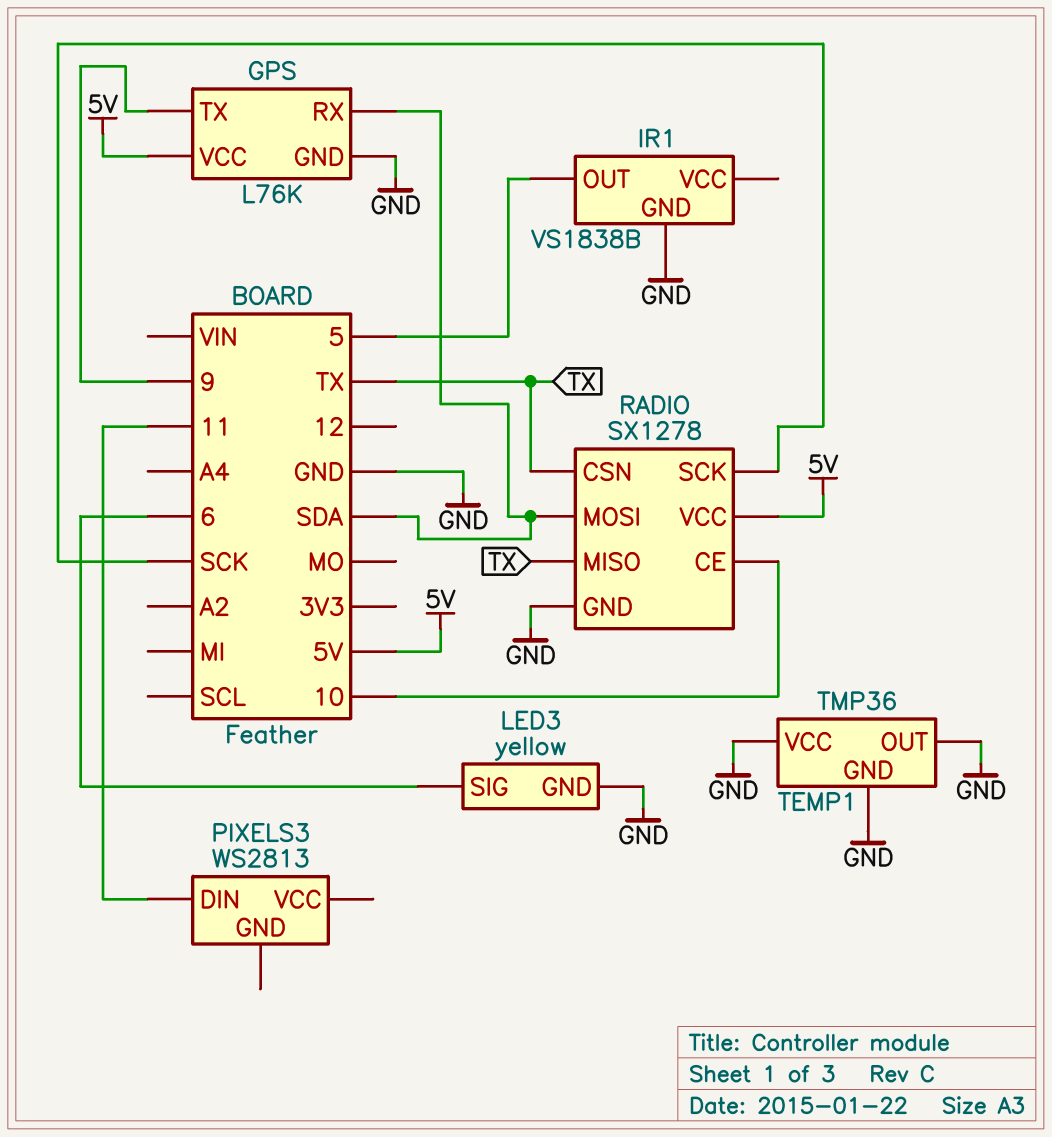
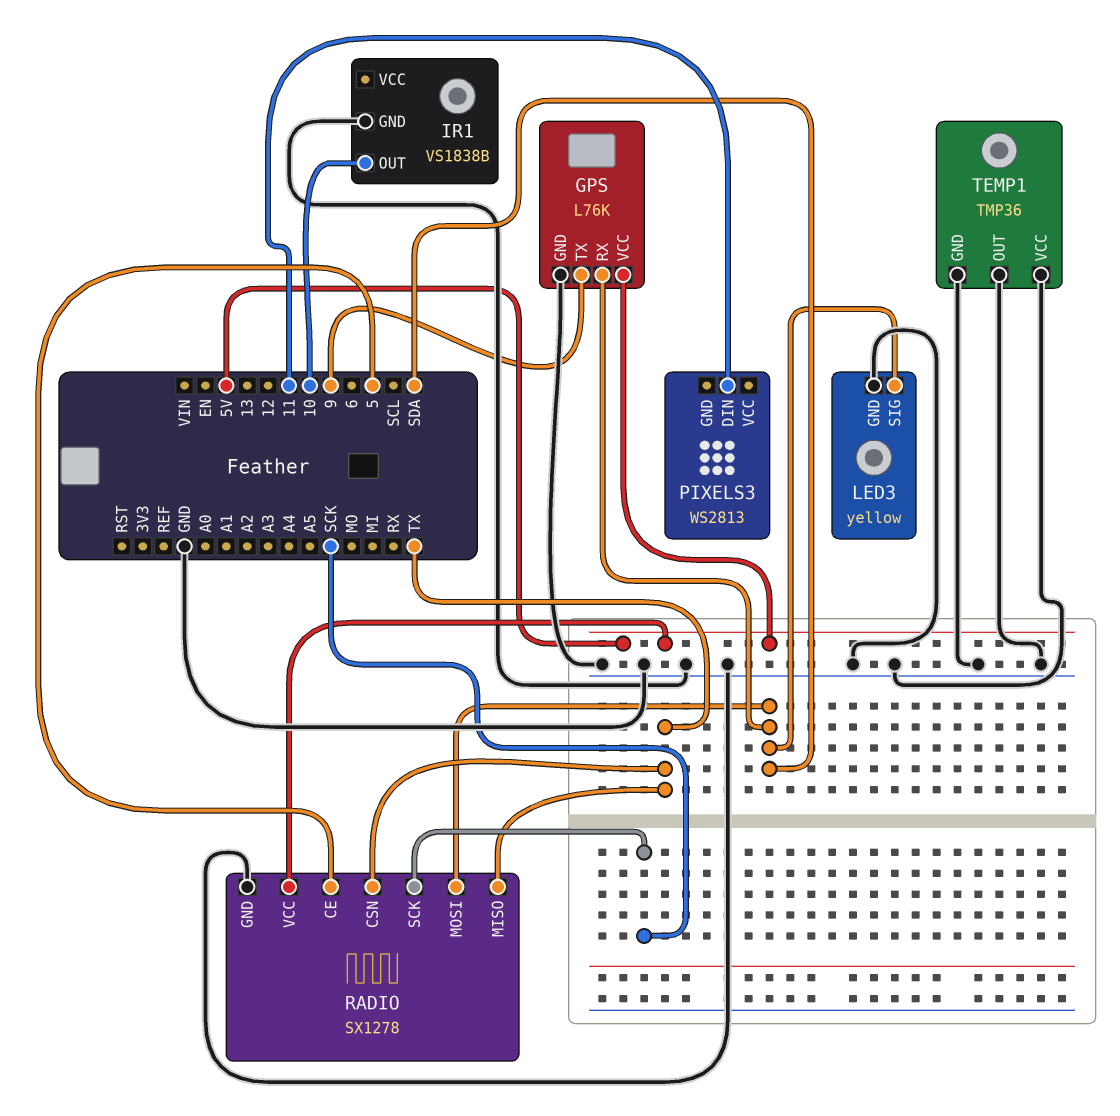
IR1 pin OUT: 5 -> 10
LED3 pin SIG: 6 -> SDA
RADIO pin CE: 10 -> 5

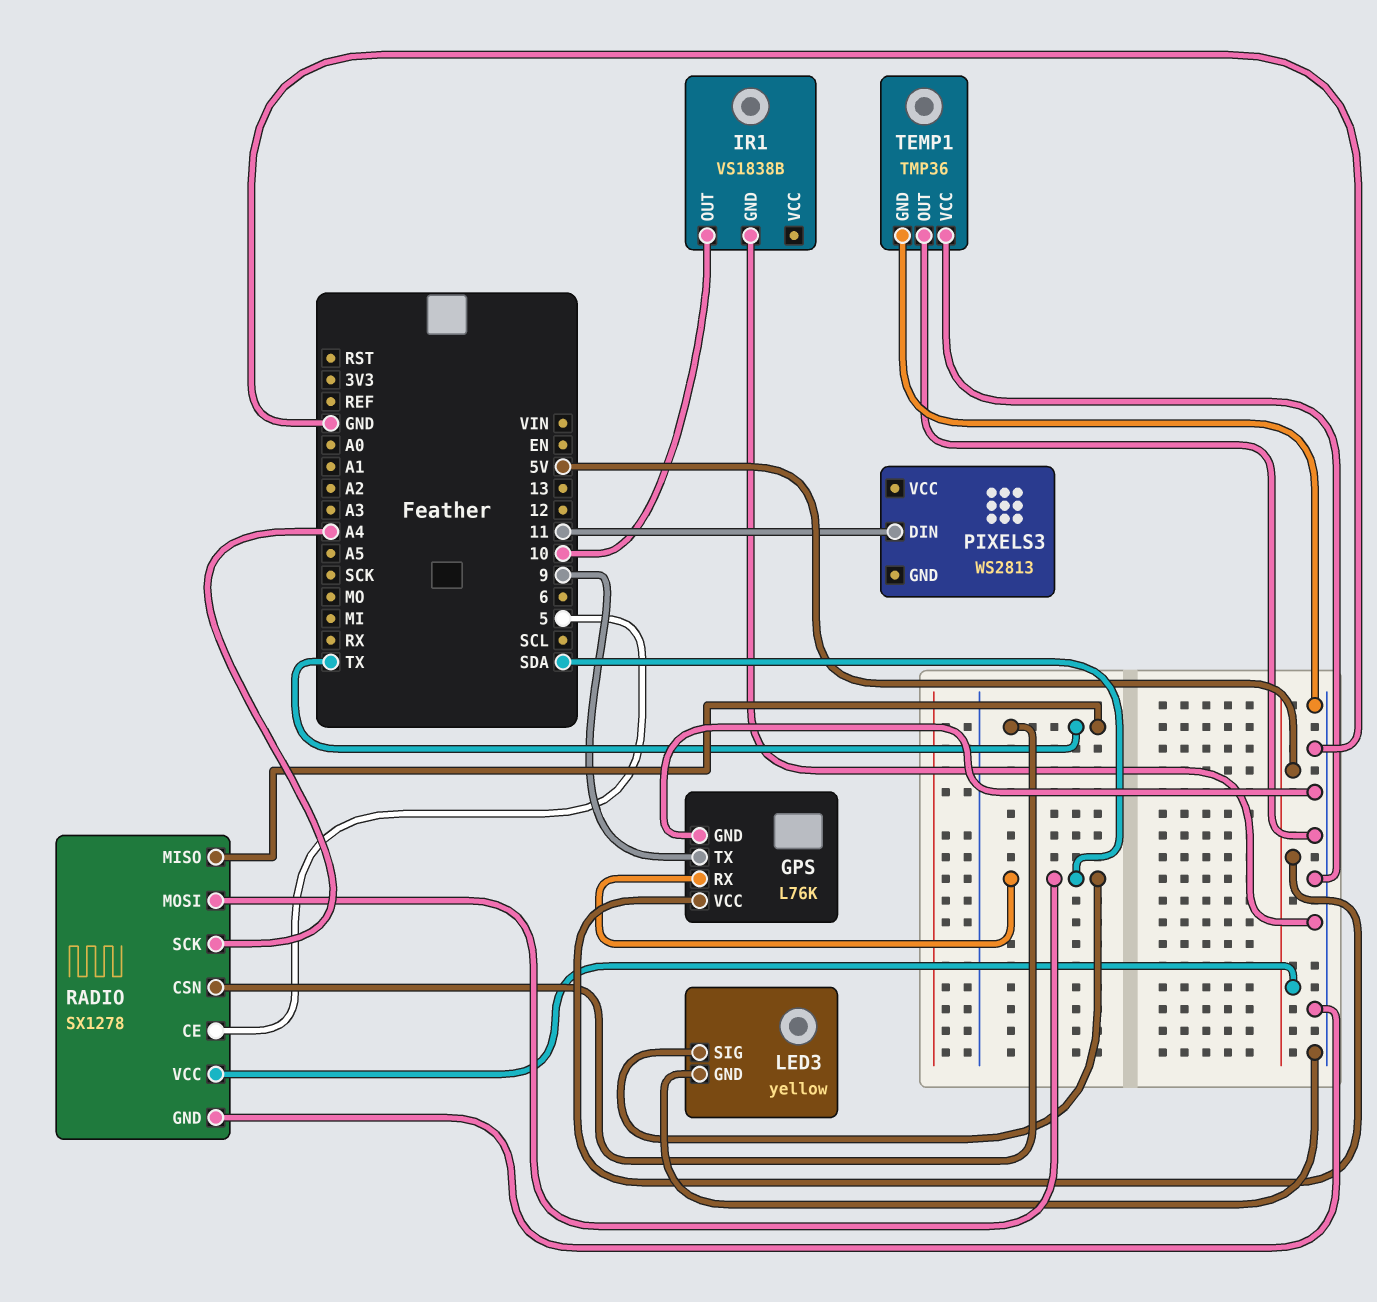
RADIO pin SCK: SCK -> A4

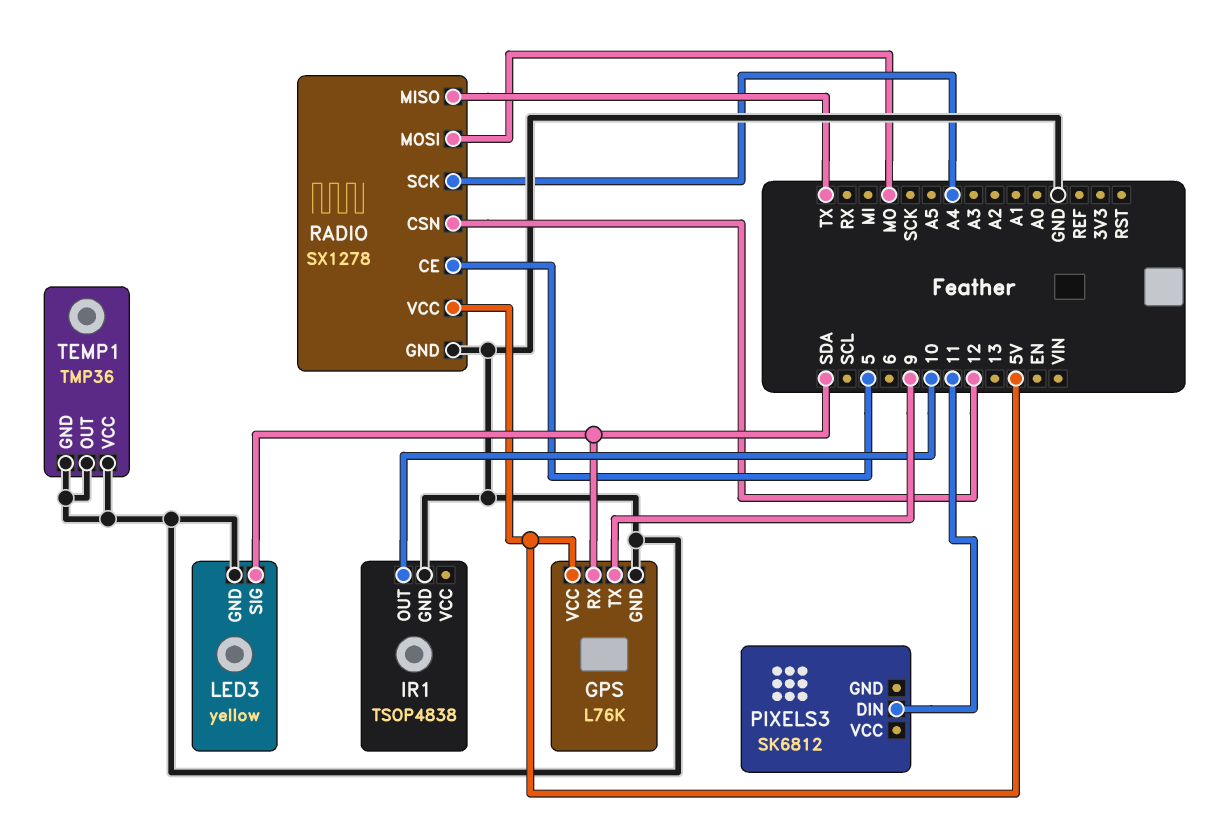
IR1: VS1838B -> TSOP4838
PIXELS3: WS2813 -> SK6812
RADIO pin CSN: TX -> 12
RADIO pin MOSI: SDA -> MO

